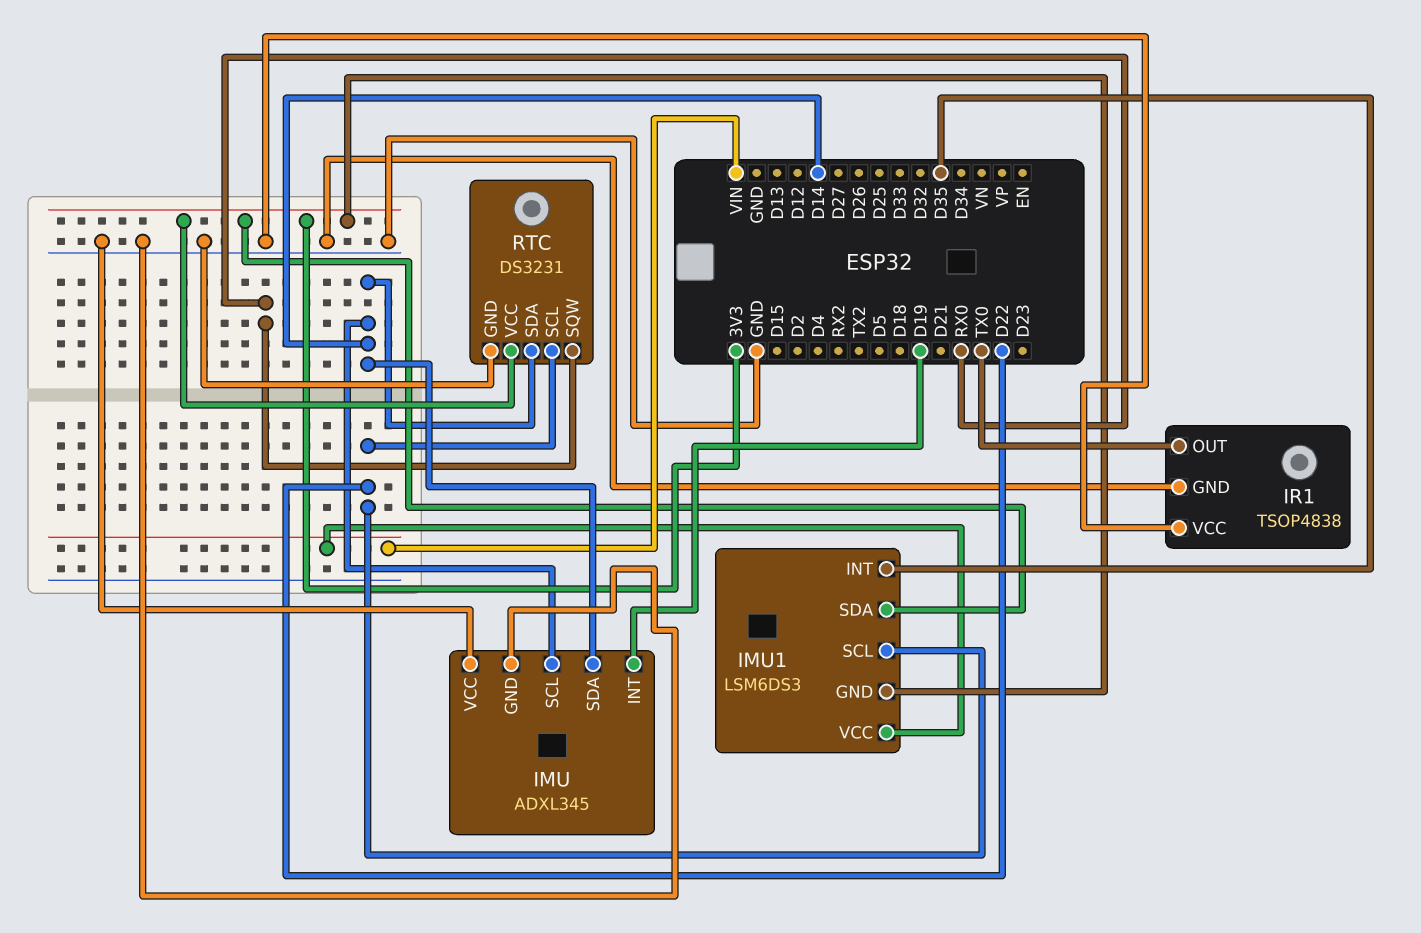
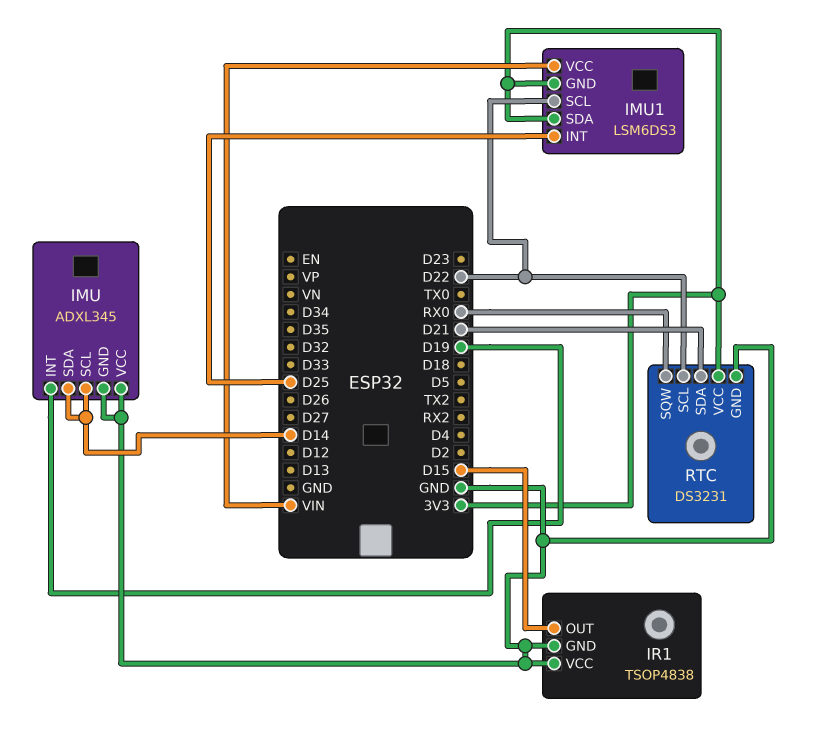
IMU1 pin INT: D35 -> D25
IR1 pin OUT: TX0 -> D15
RTC pin SDA: D14 -> D21

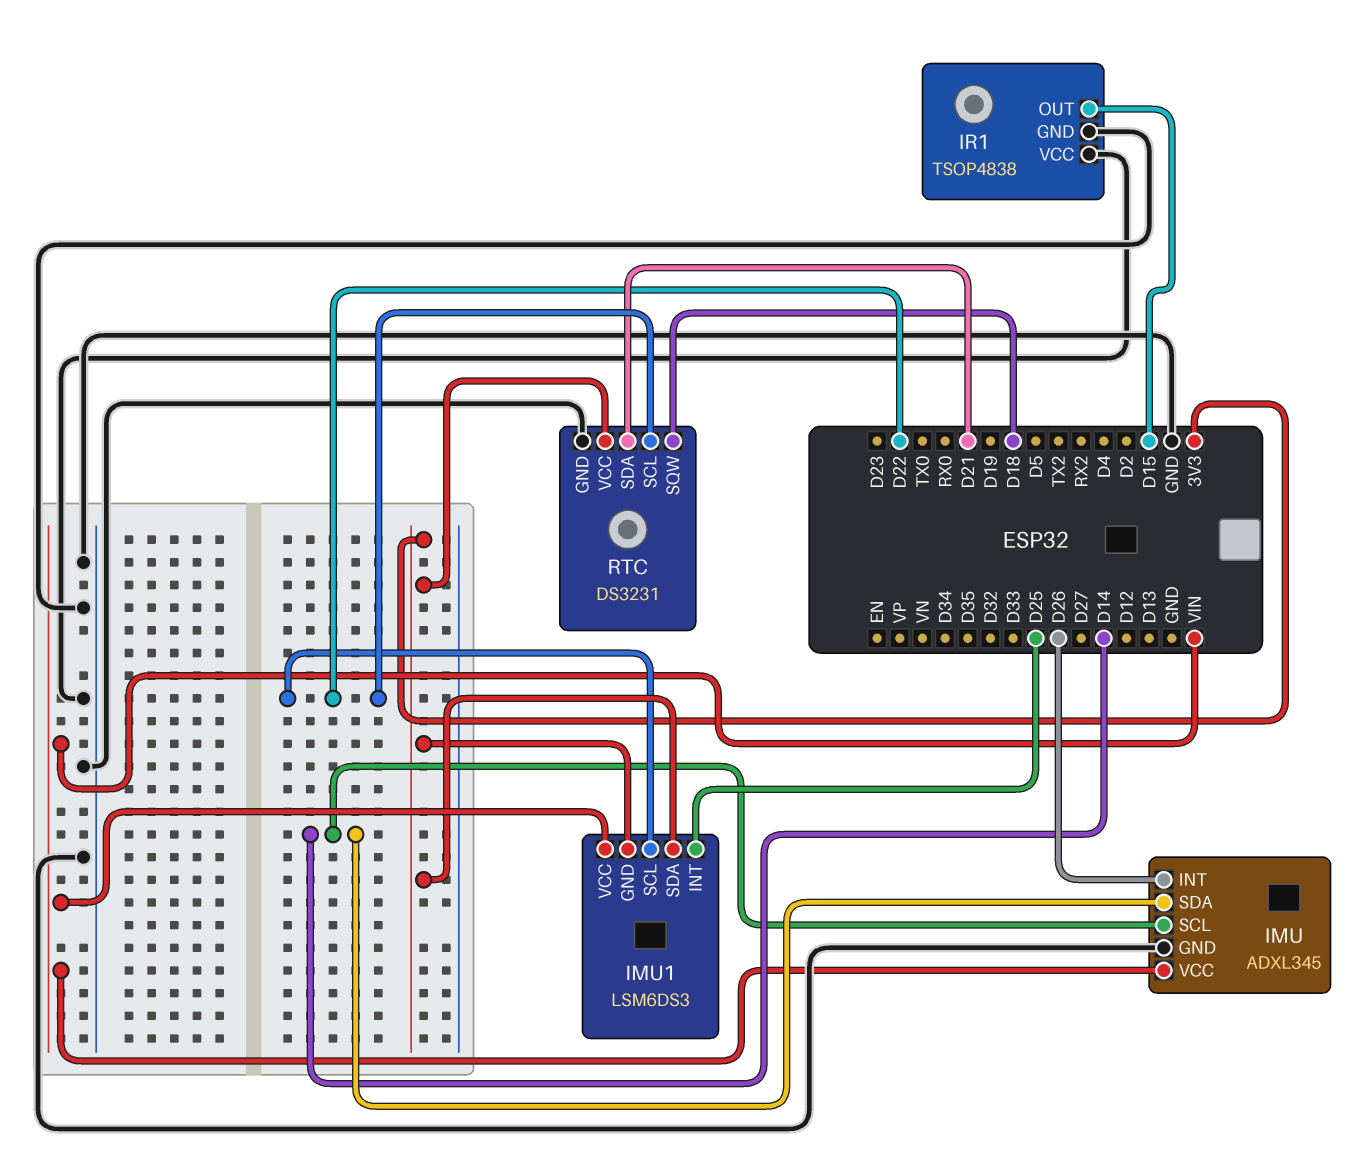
IMU pin INT: D19 -> D26
IMU pin VCC: GND -> VIN
RTC pin SQW: RX0 -> D18

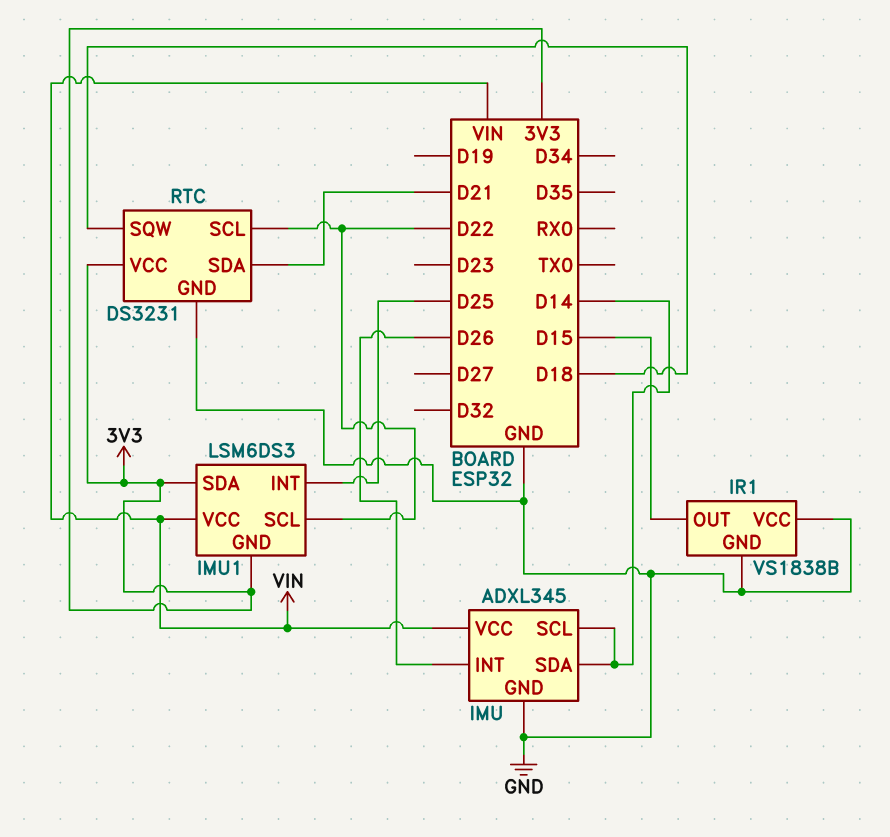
IR1: TSOP4838 -> VS1838B

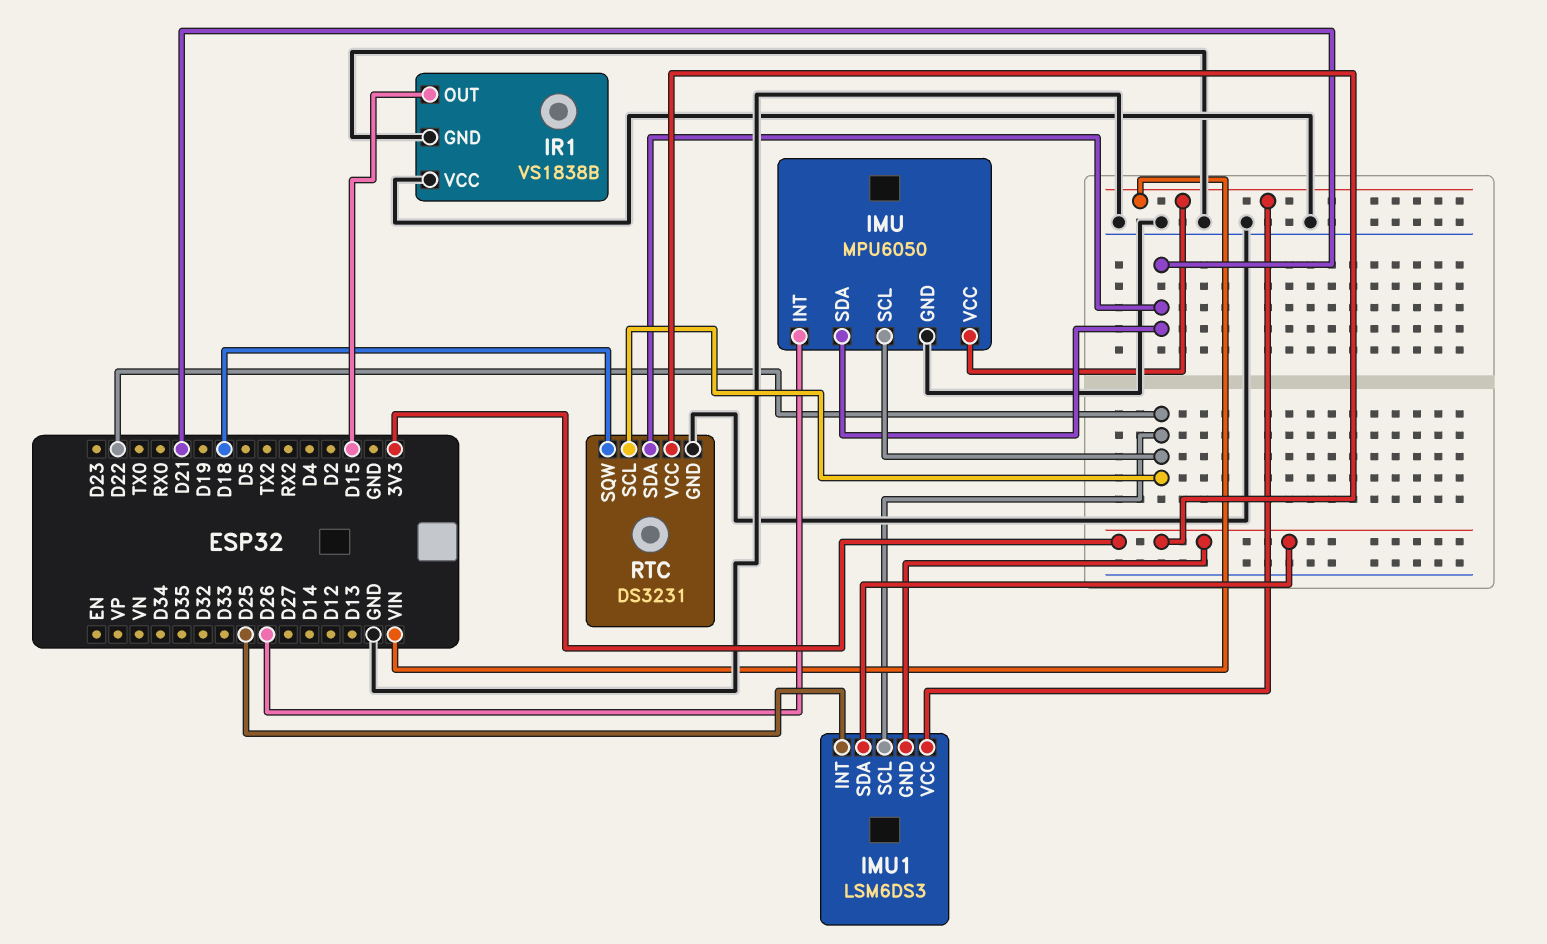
IMU: ADXL345 -> MPU6050
IMU pin SCL: D14 -> D22
IMU pin SDA: D14 -> D21

